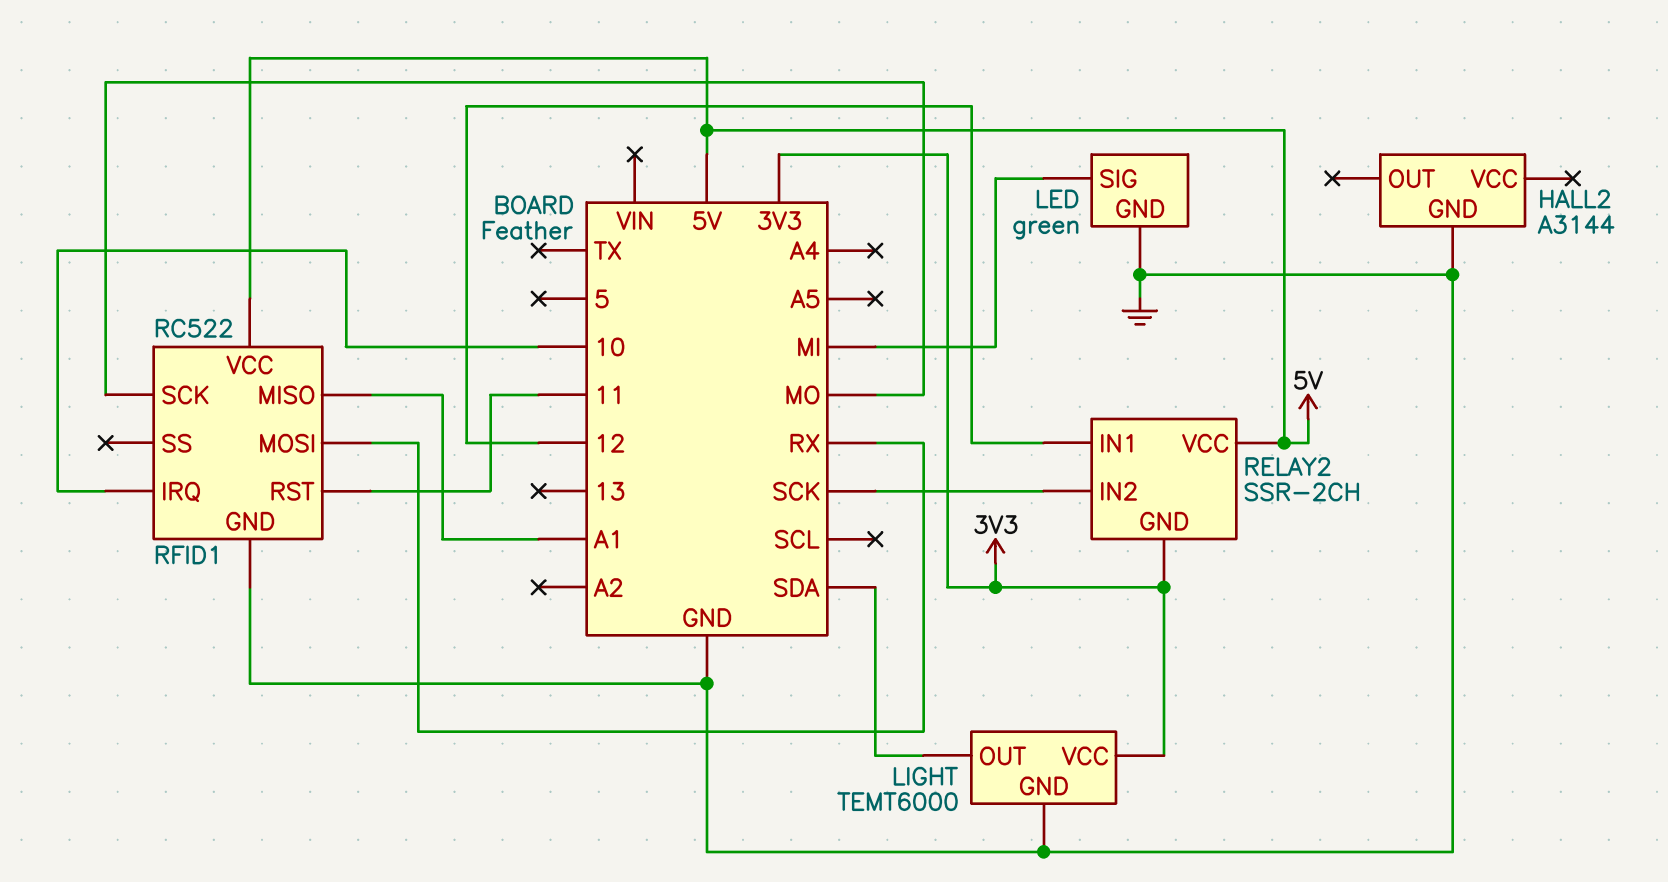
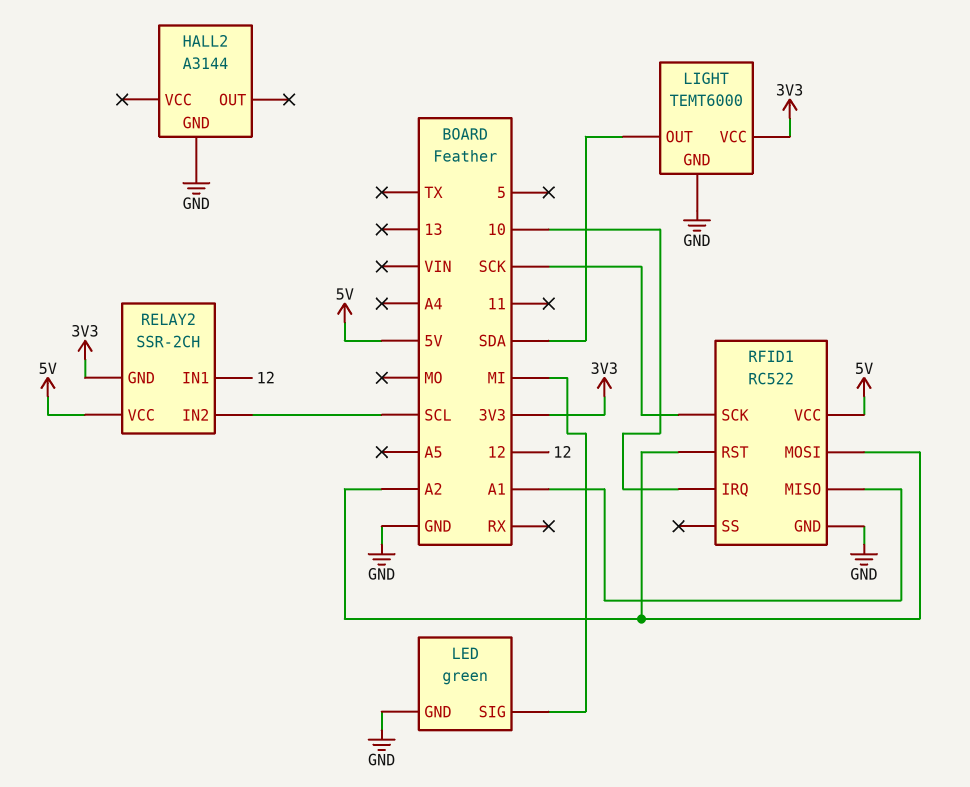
RELAY2 pin IN2: SCK -> SCL
RFID1 pin MOSI: RX -> A2
RFID1 pin RST: 11 -> A2
RFID1 pin SCK: MO -> SCK

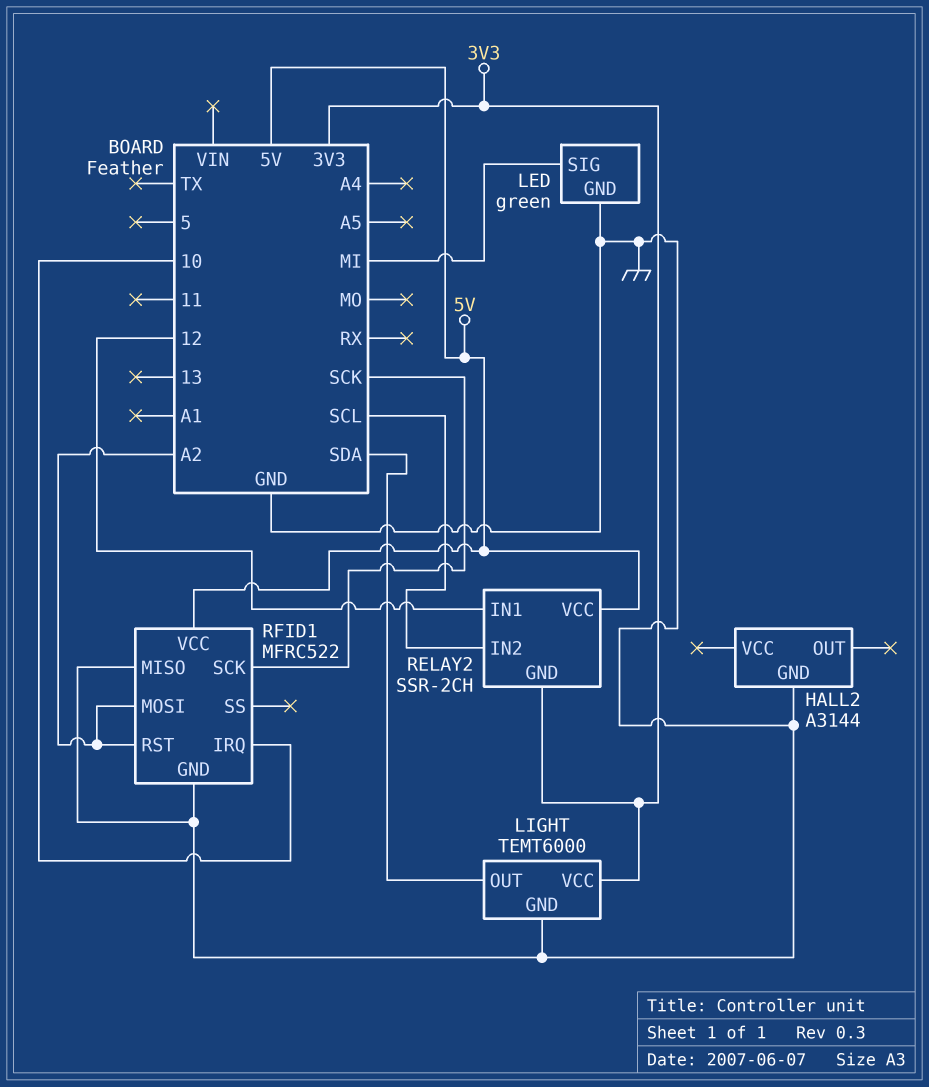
RFID1: RC522 -> MFRC522
RFID1 pin MISO: A1 -> GND

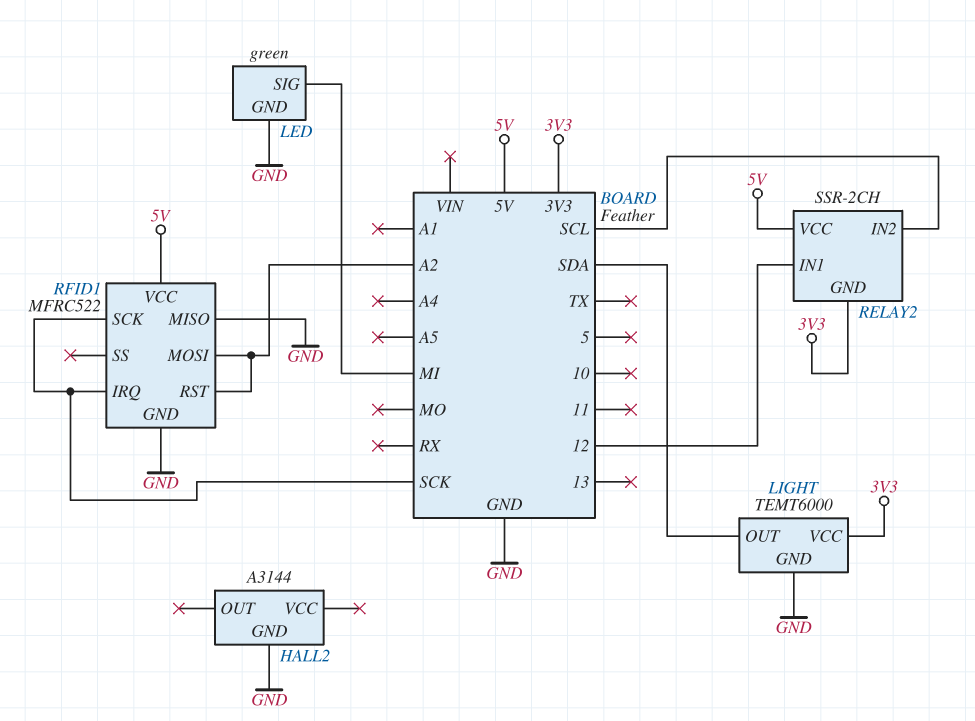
RFID1 pin IRQ: 10 -> SCK

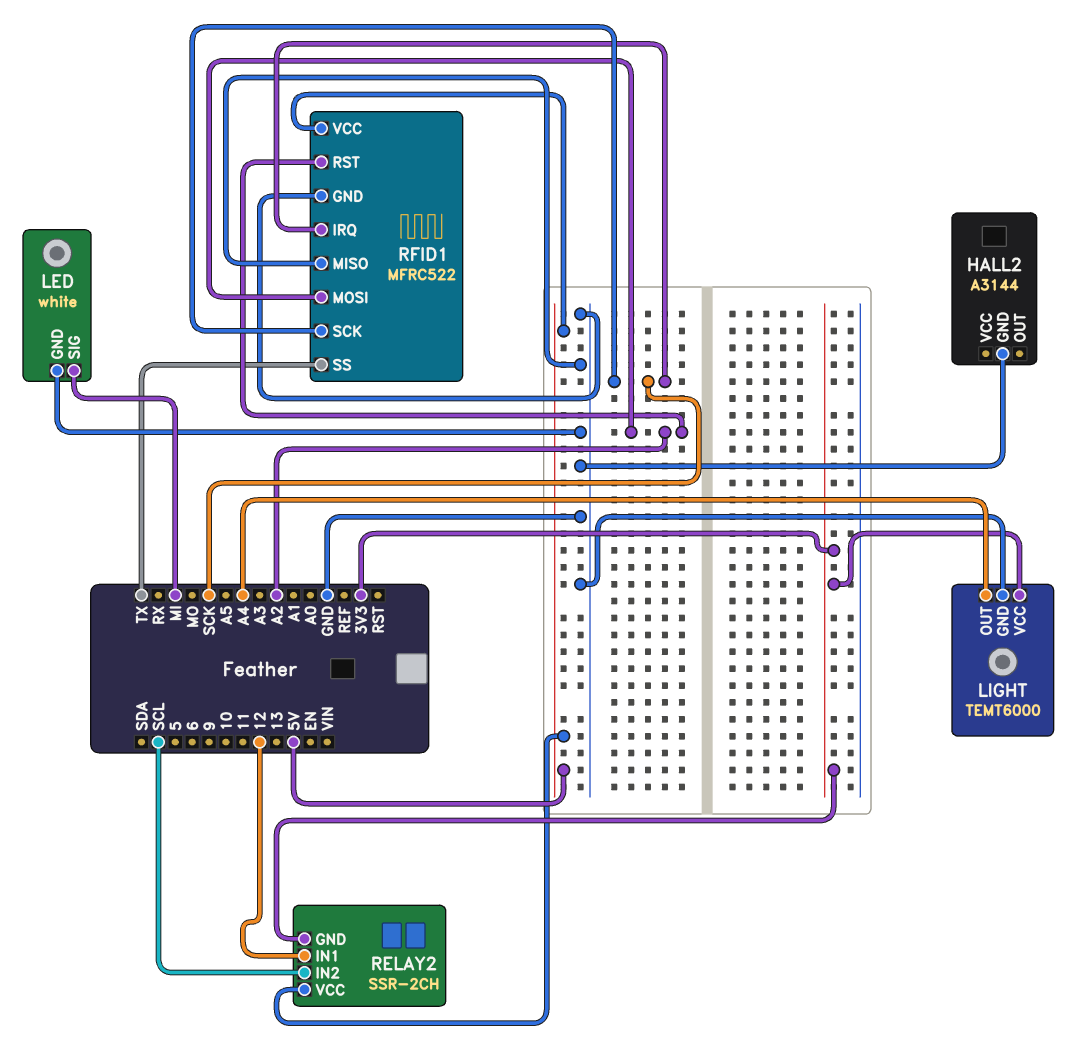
LED: green -> white
LIGHT pin OUT: SDA -> A4
RFID1 pin SS: none -> TX

